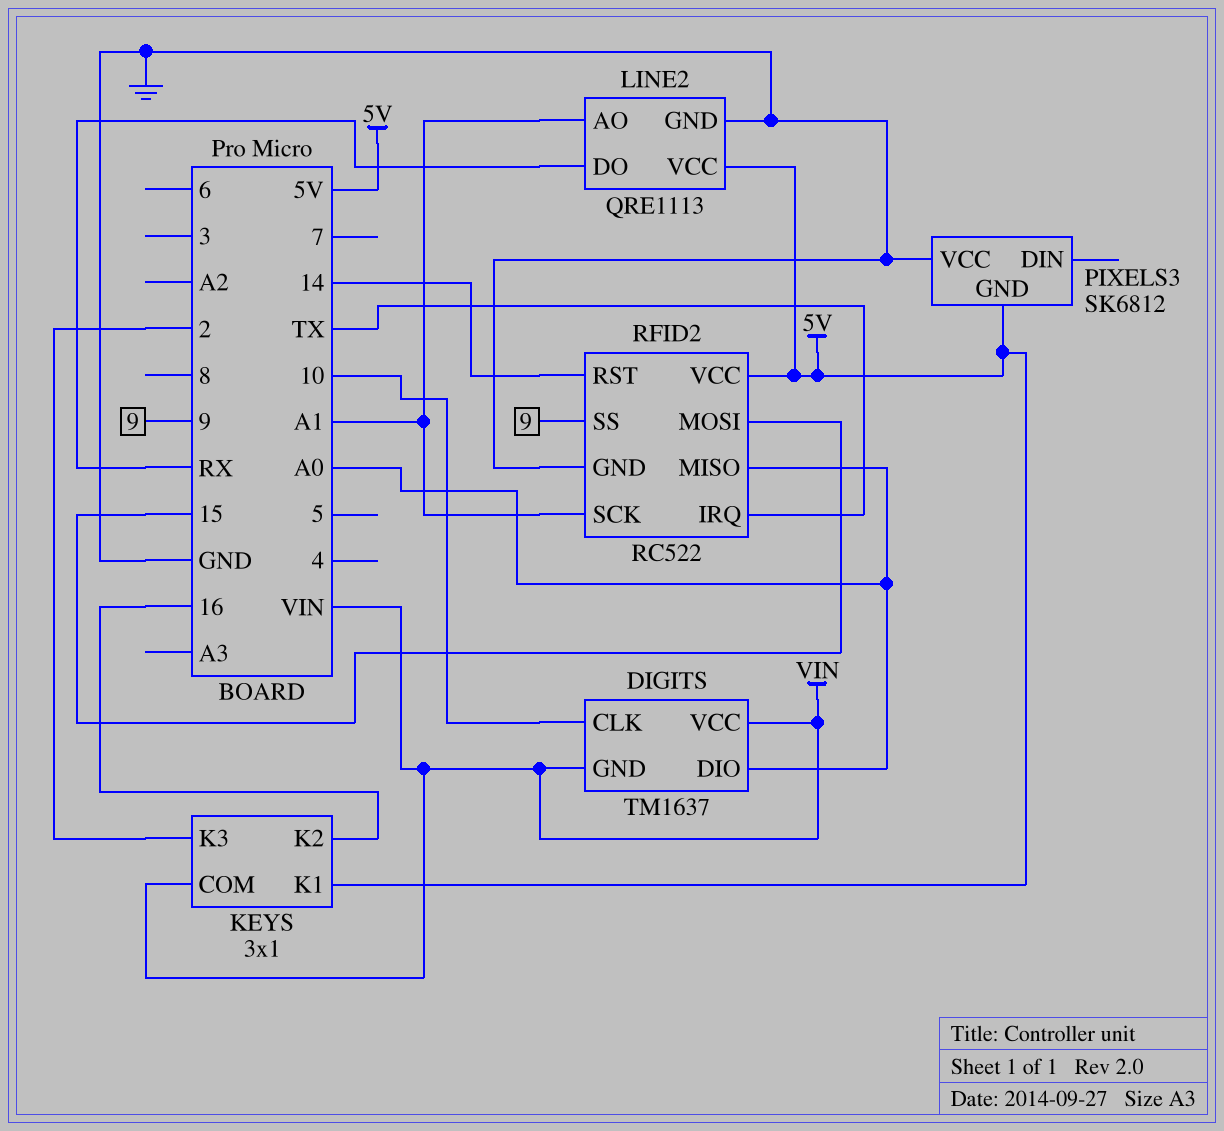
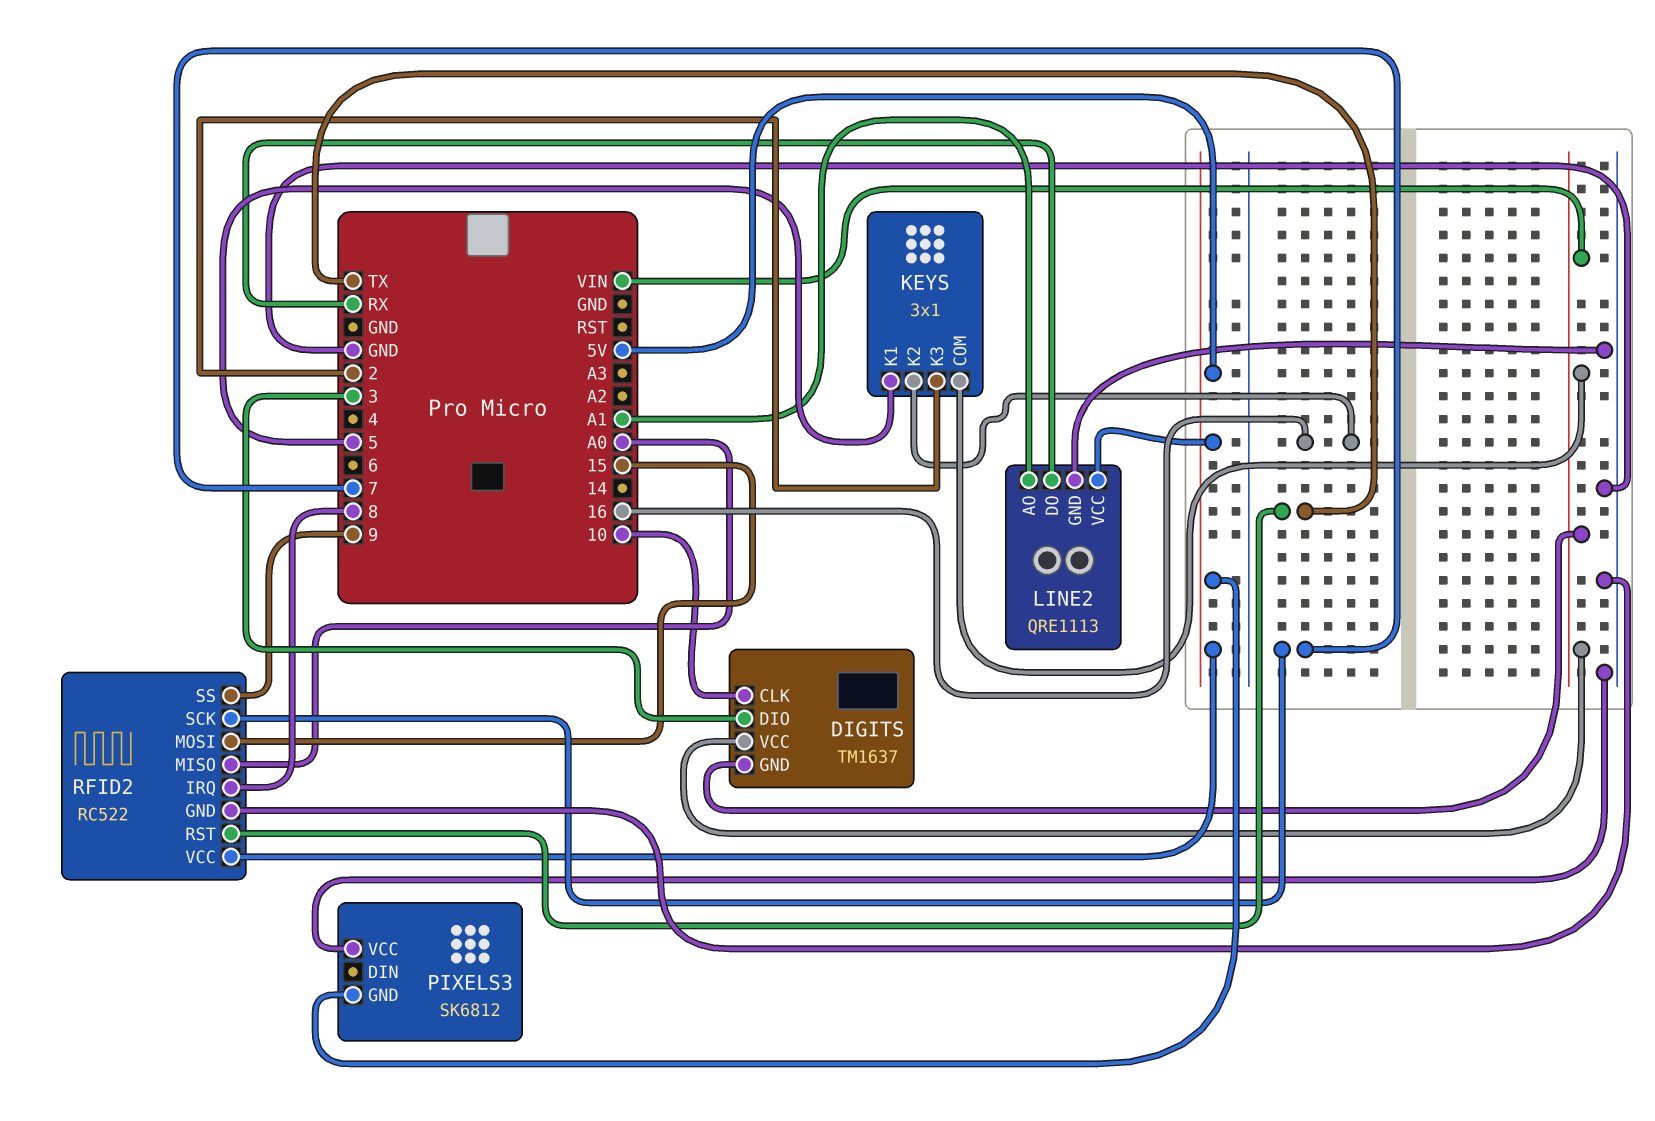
DIGITS pin DIO: A0 -> 3
KEYS pin K1: 5V -> 5
RFID2 pin IRQ: TX -> 8
RFID2 pin RST: 14 -> TX
RFID2 pin SCK: A1 -> 7

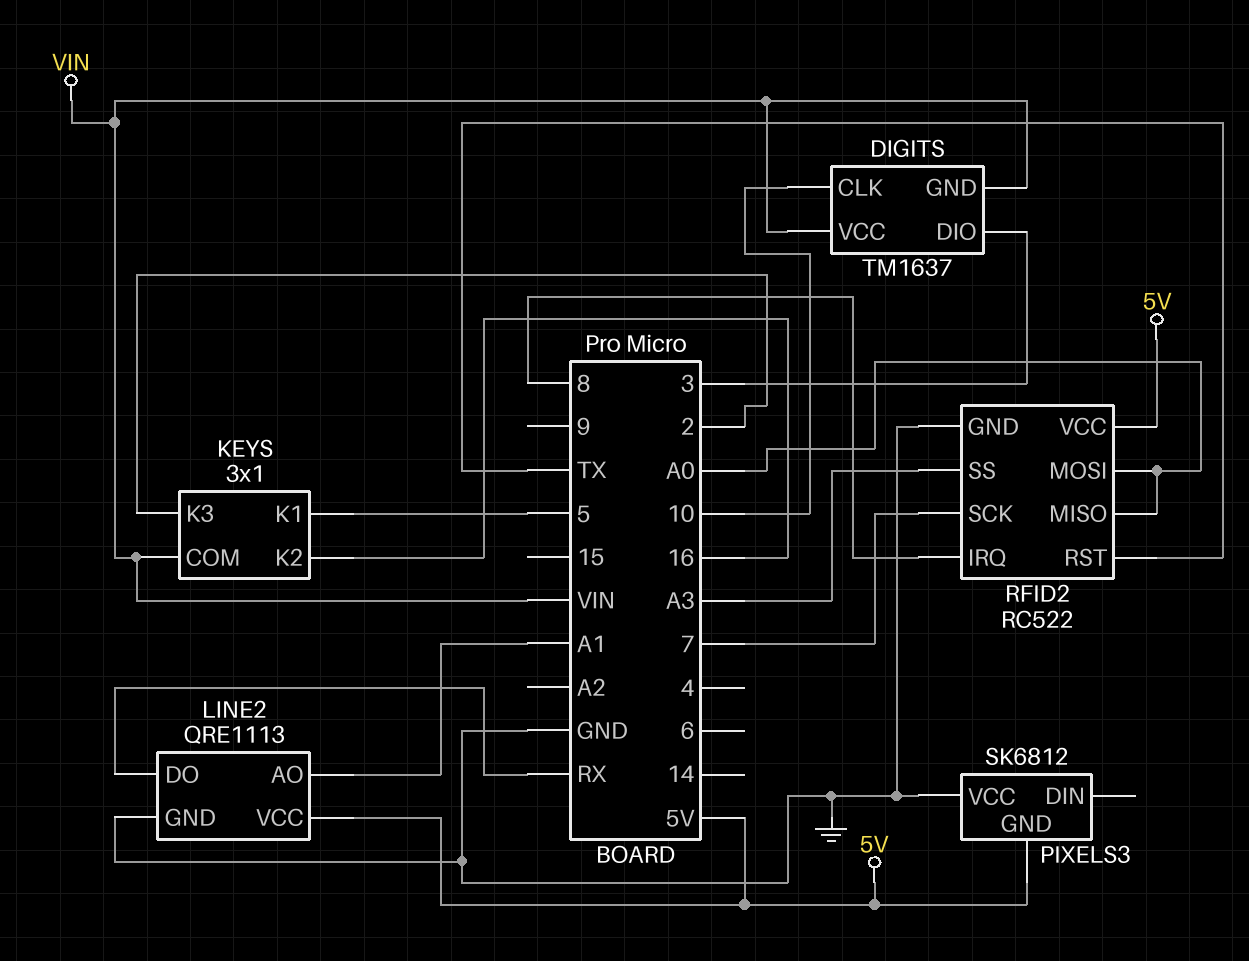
RFID2 pin MOSI: 15 -> A0
RFID2 pin SS: 9 -> A3

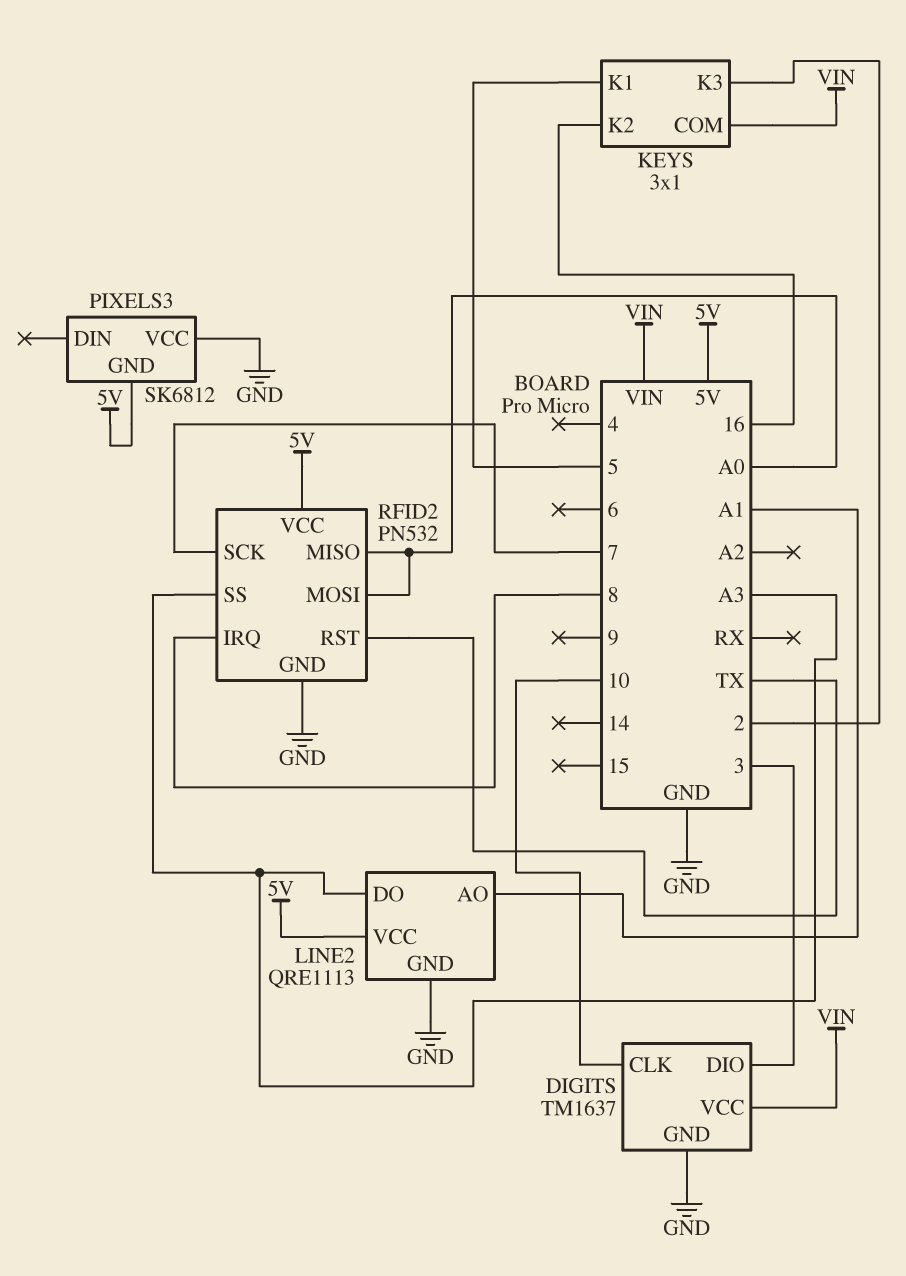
DIGITS pin GND: VIN -> GND
LINE2 pin DO: RX -> A3
RFID2: RC522 -> PN532

